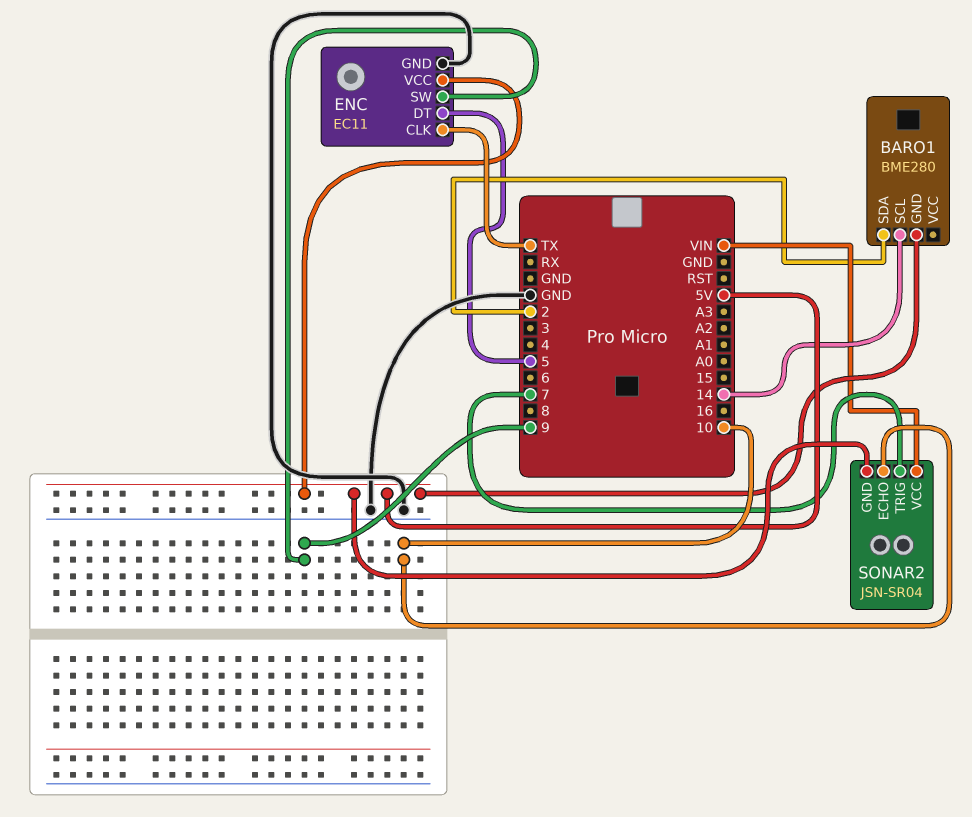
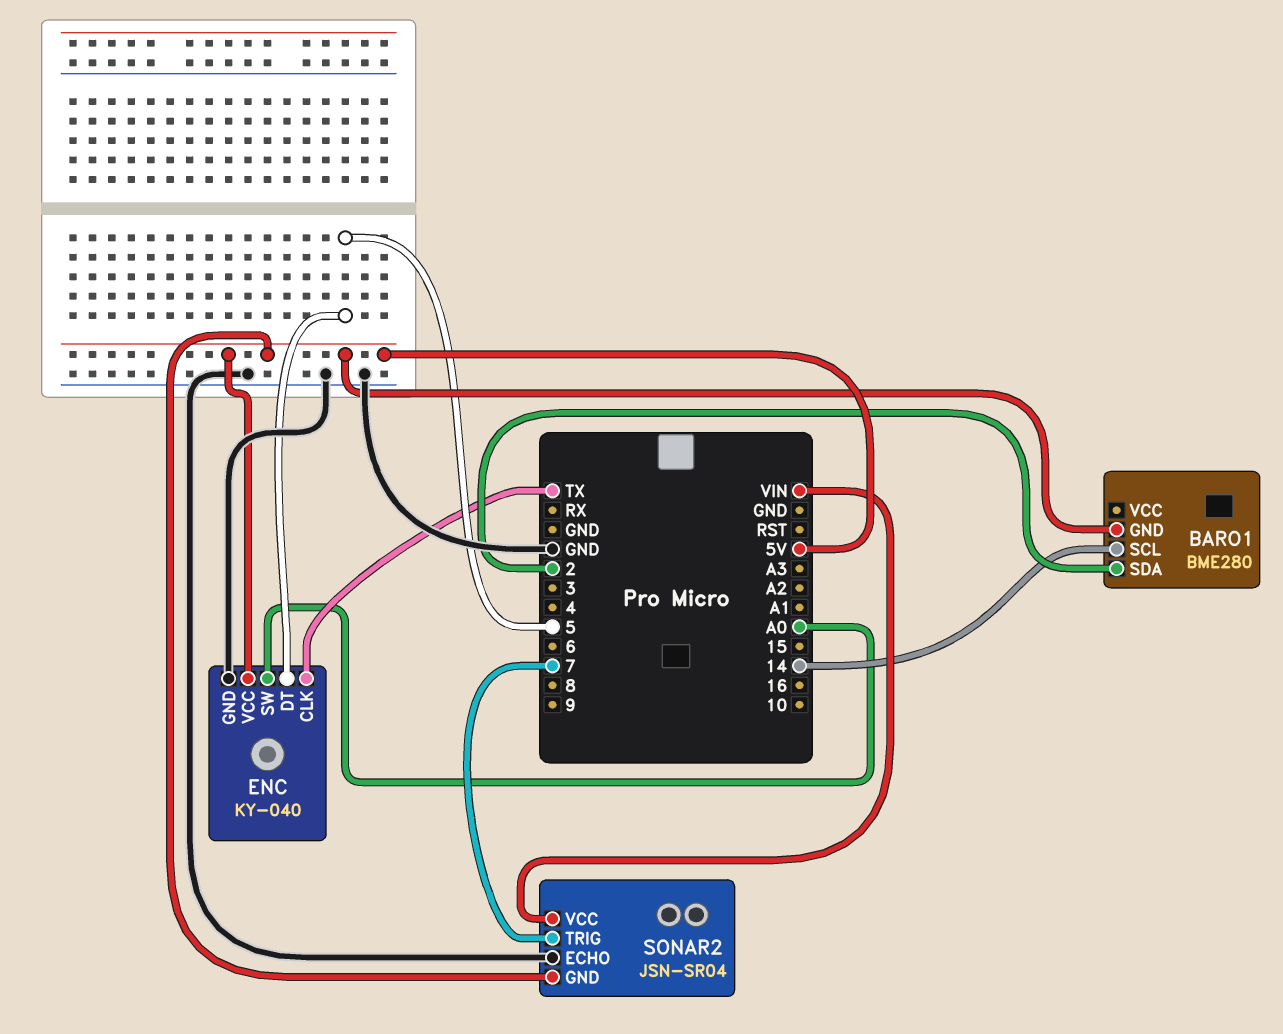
ENC: EC11 -> KY-040
ENC pin SW: 9 -> A0
SONAR2 pin ECHO: 10 -> GND

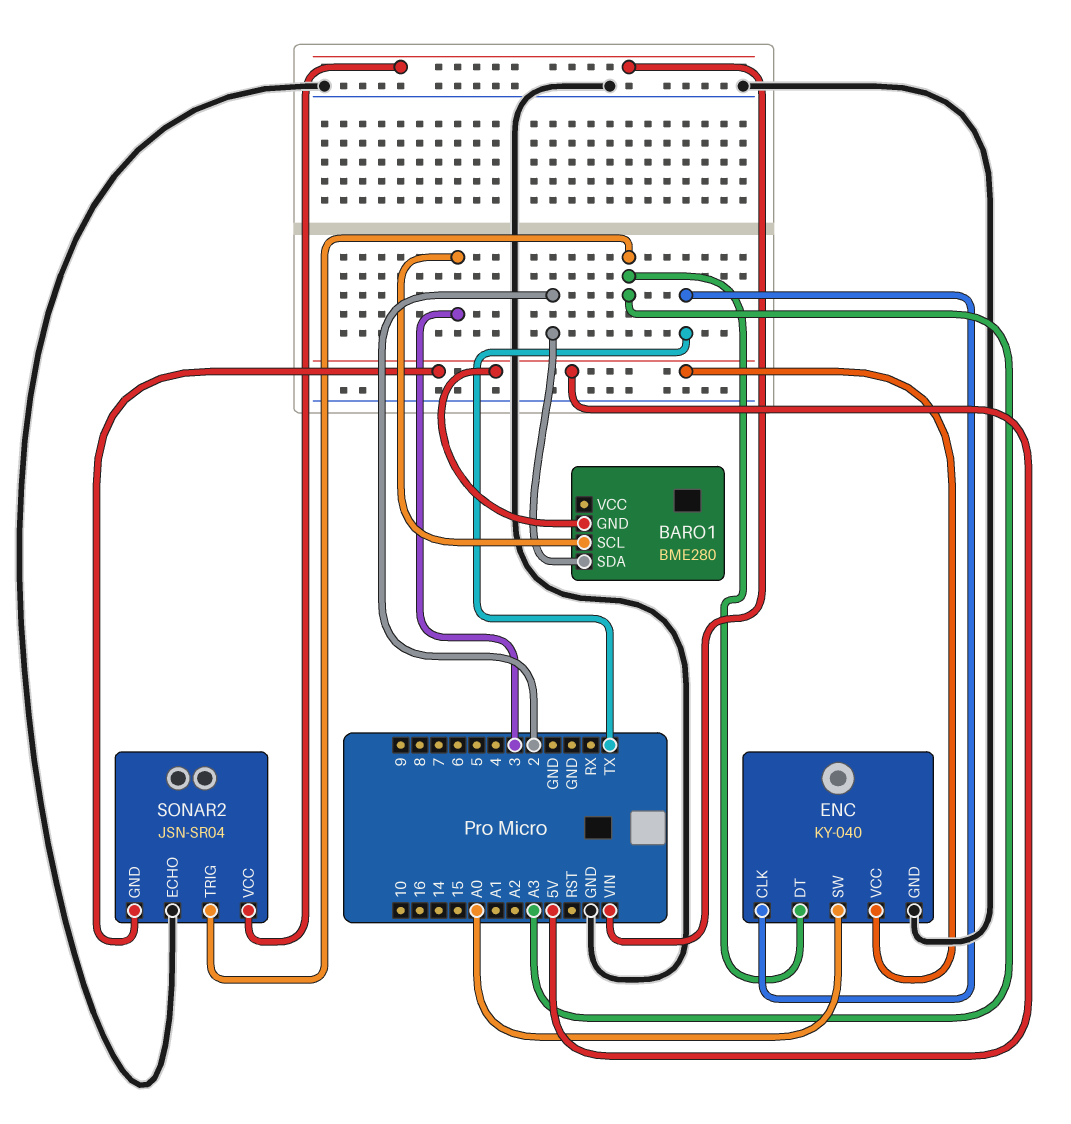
BARO1 pin SCL: 14 -> 3
ENC pin DT: 5 -> A3
SONAR2 pin TRIG: 7 -> A3

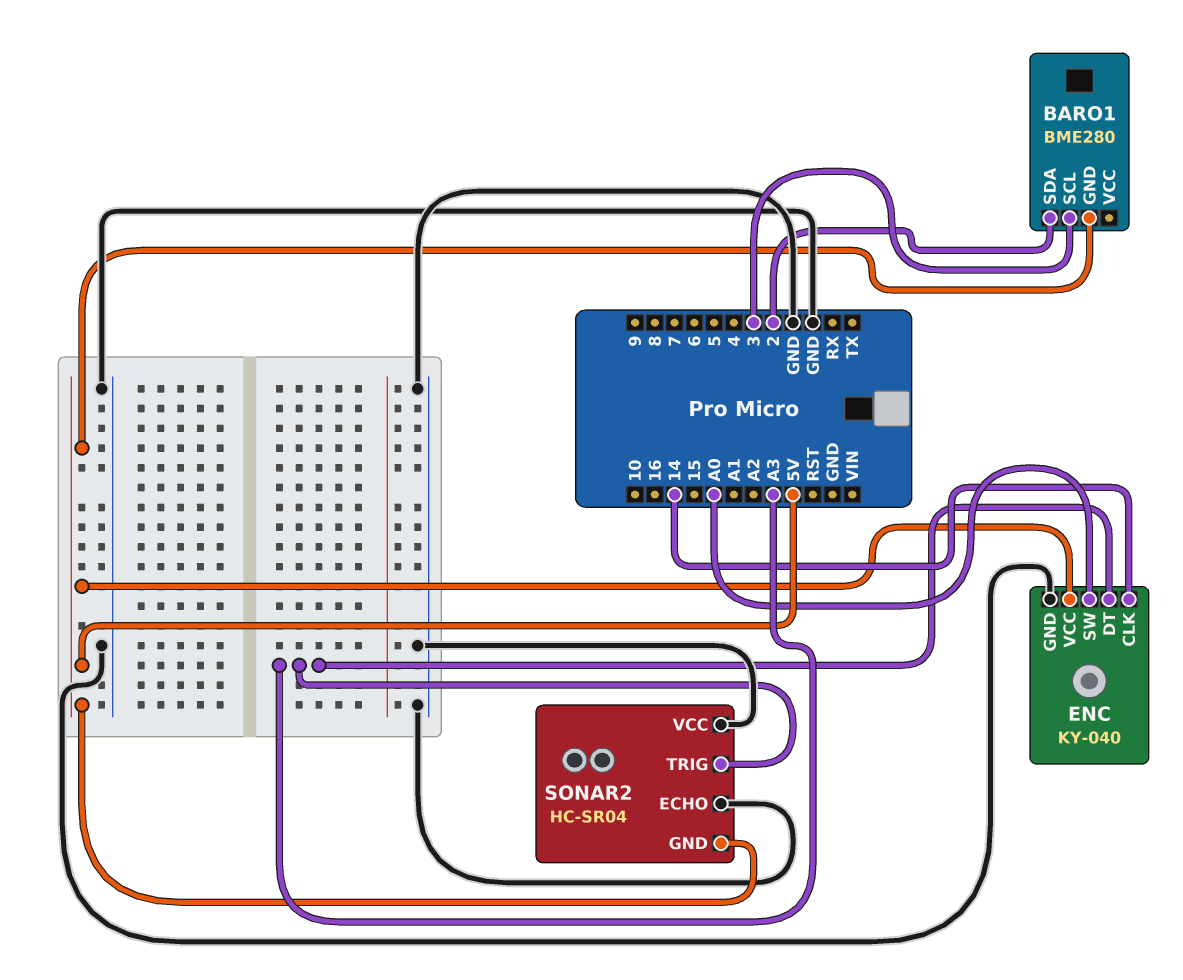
ENC pin CLK: TX -> 14
SONAR2: JSN-SR04 -> HC-SR04
SONAR2 pin VCC: VIN -> GND

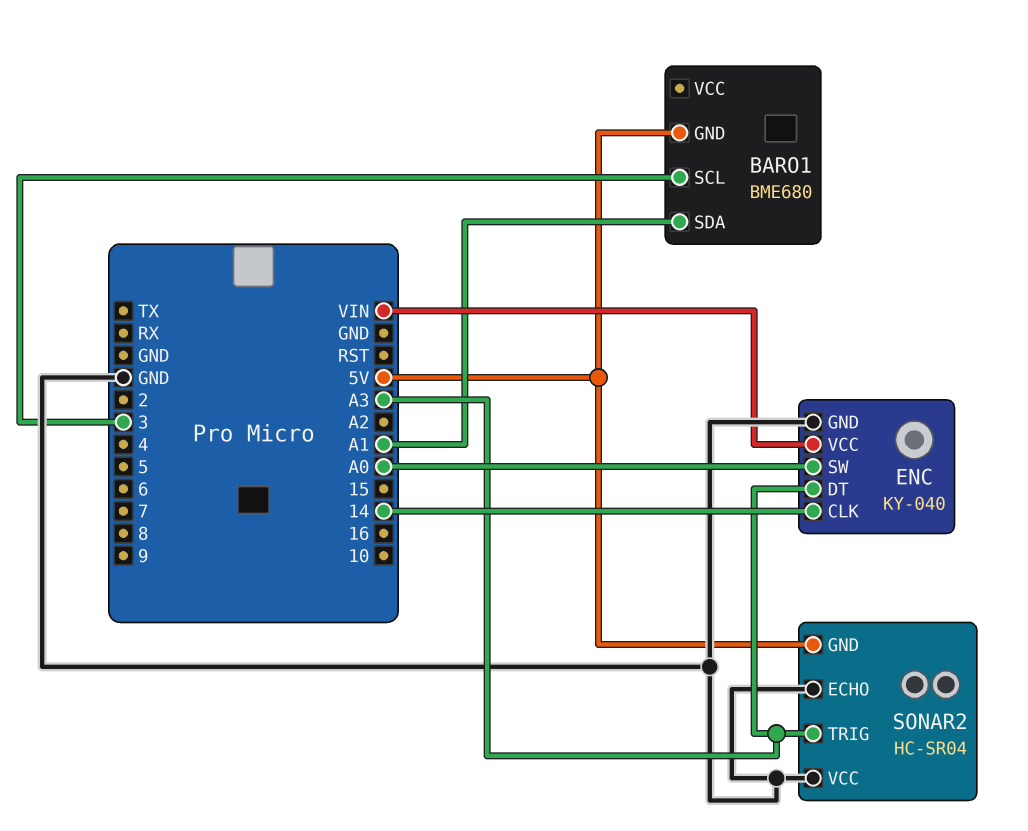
BARO1: BME280 -> BME680
BARO1 pin SDA: 2 -> A1
ENC pin VCC: 5V -> VIN

